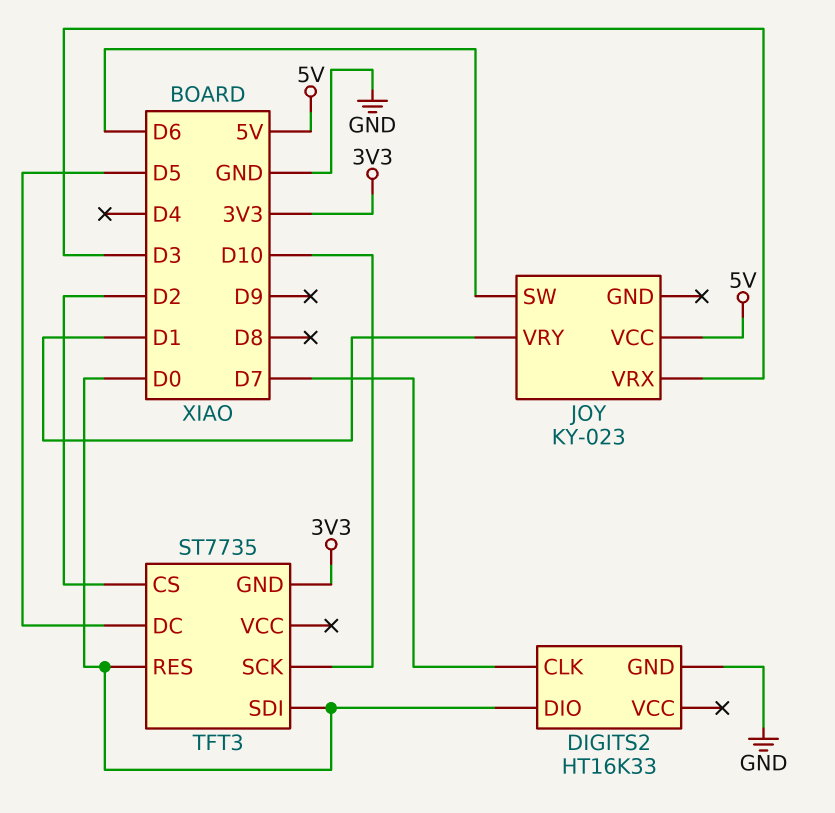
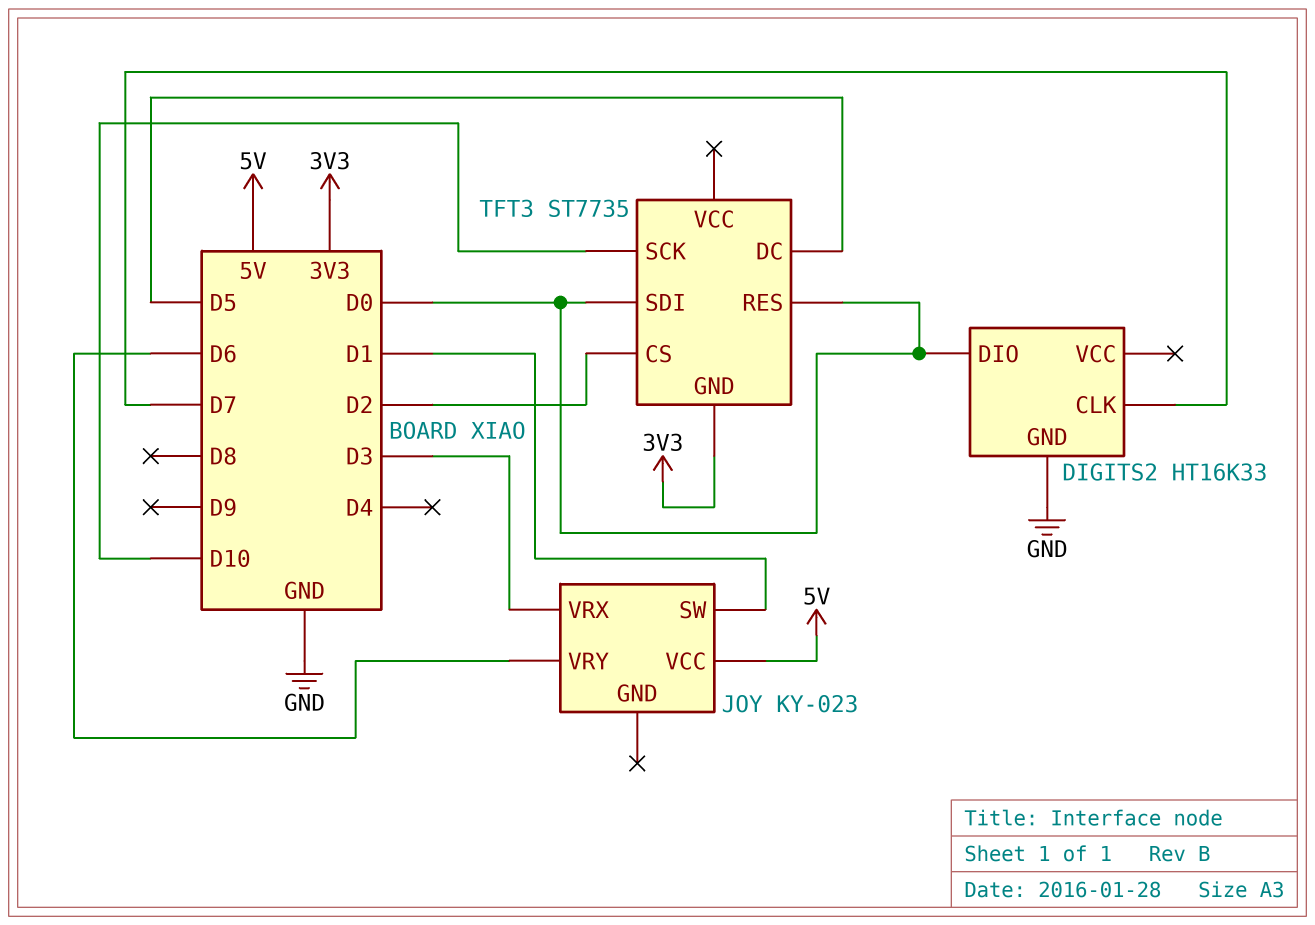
JOY pin SW: D6 -> D1
JOY pin VRY: D1 -> D6

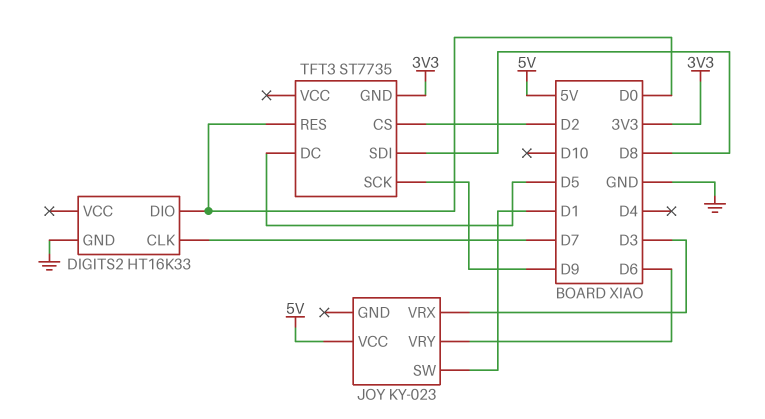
TFT3 pin SCK: D10 -> D9
TFT3 pin SDI: D0 -> D8

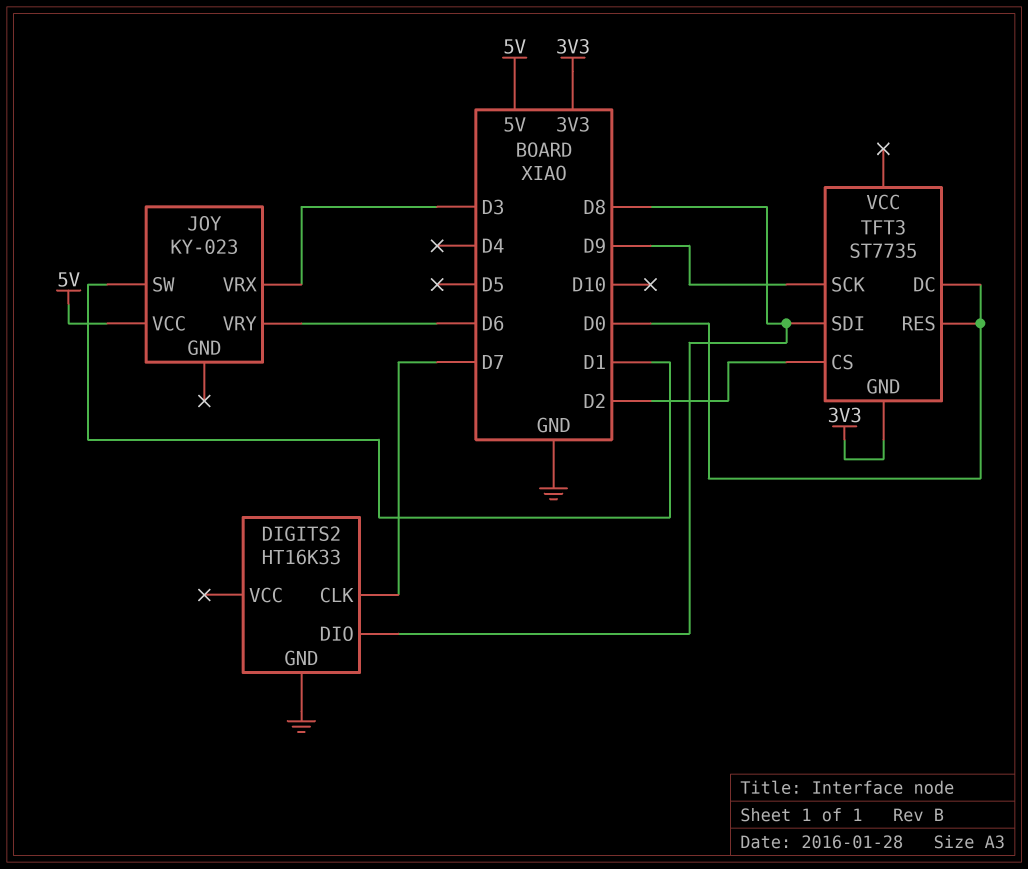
DIGITS2 pin DIO: D0 -> D8
TFT3 pin DC: D5 -> D0

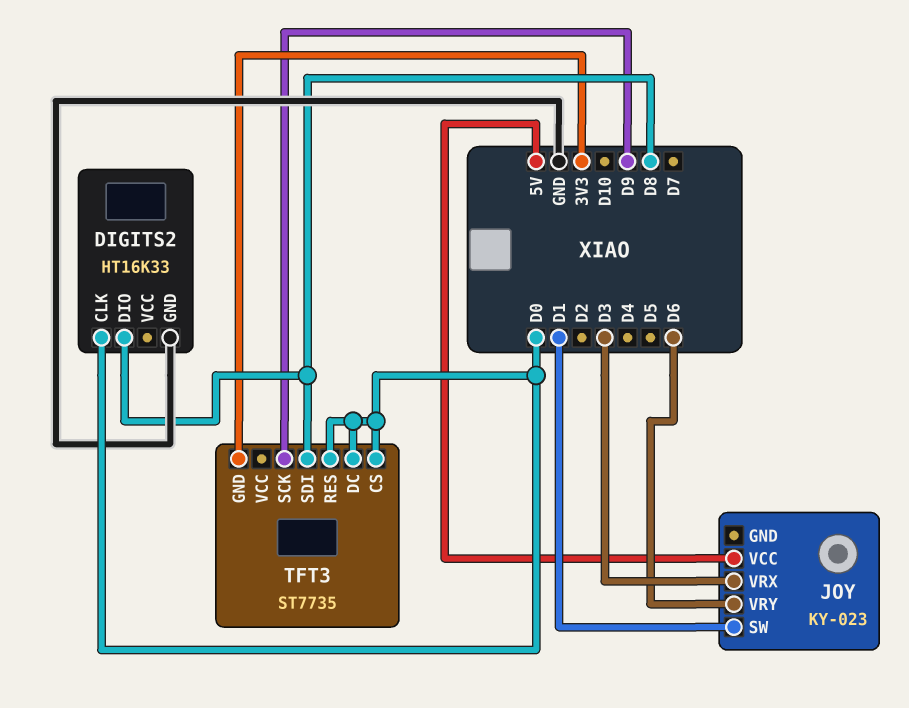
DIGITS2 pin CLK: D7 -> D0
TFT3 pin CS: D2 -> D0

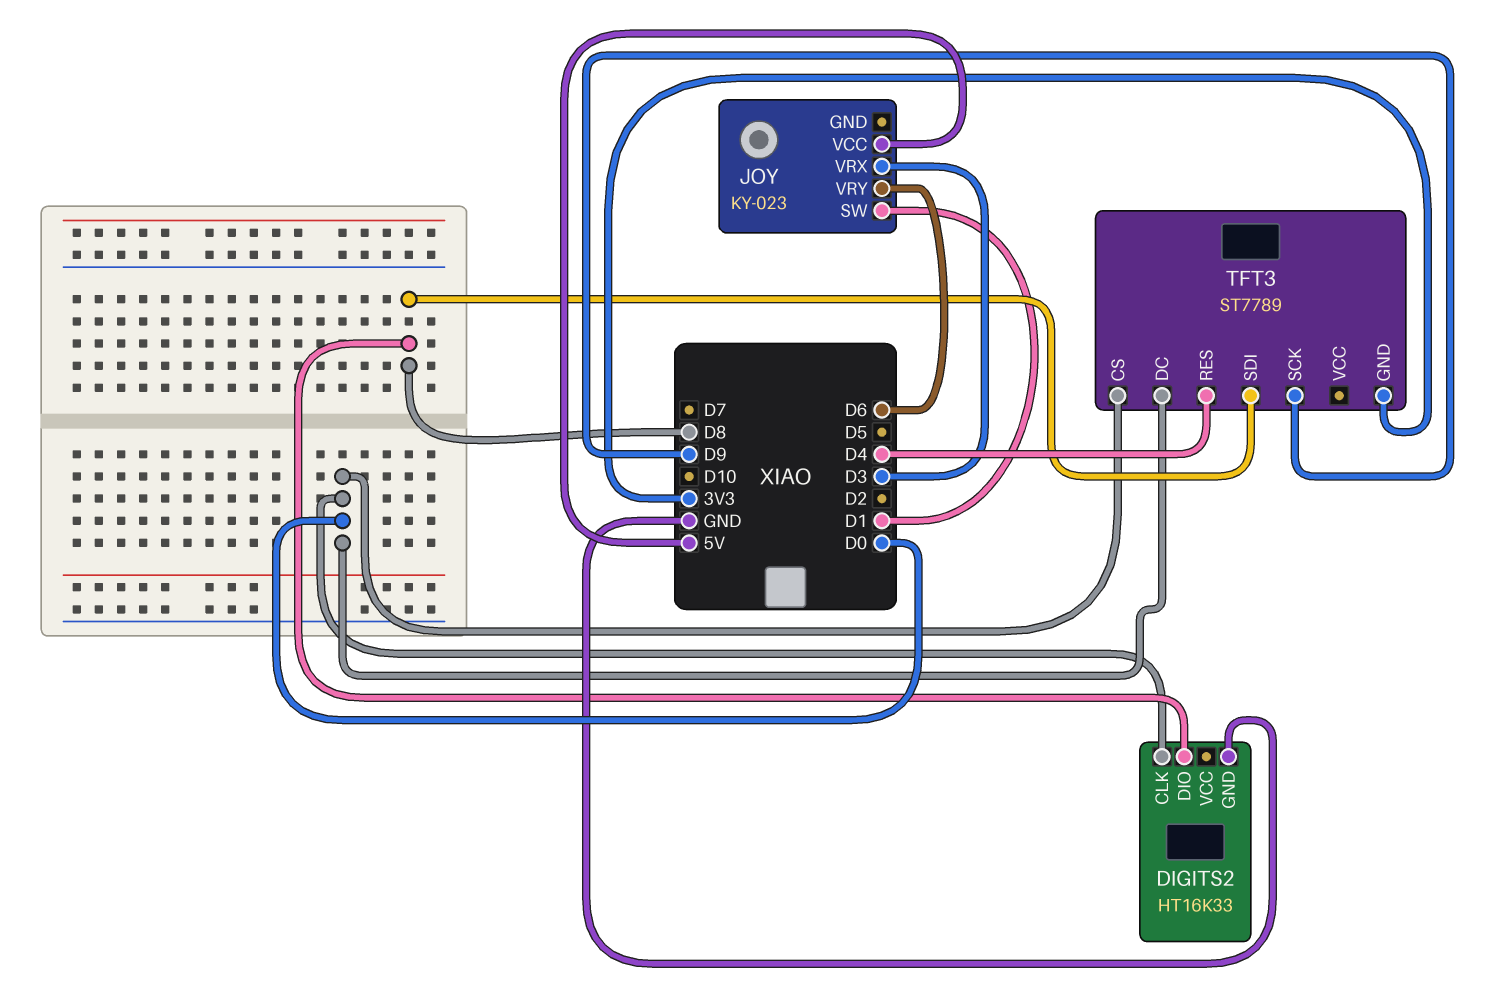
TFT3: ST7735 -> ST7789
TFT3 pin RES: D0 -> D4

